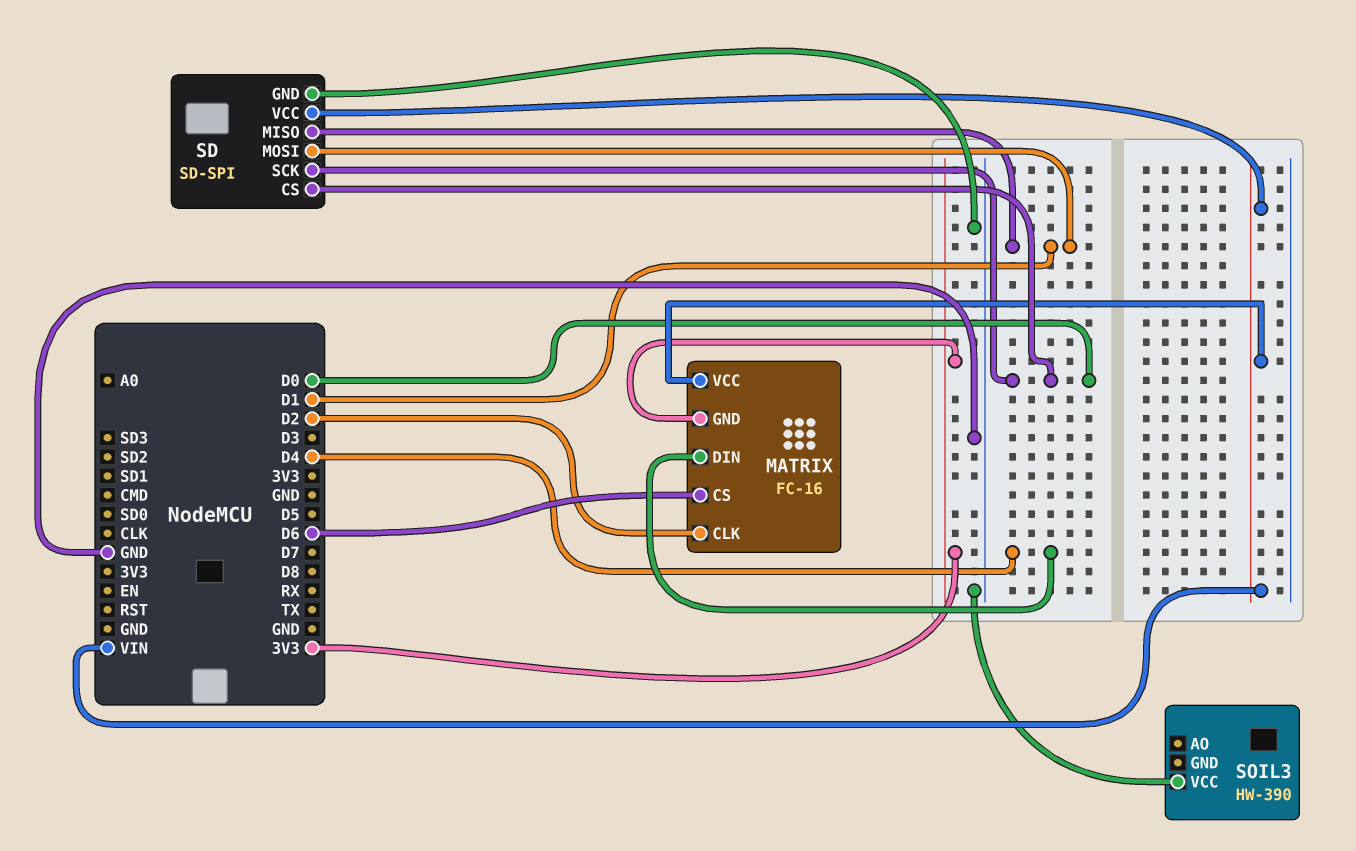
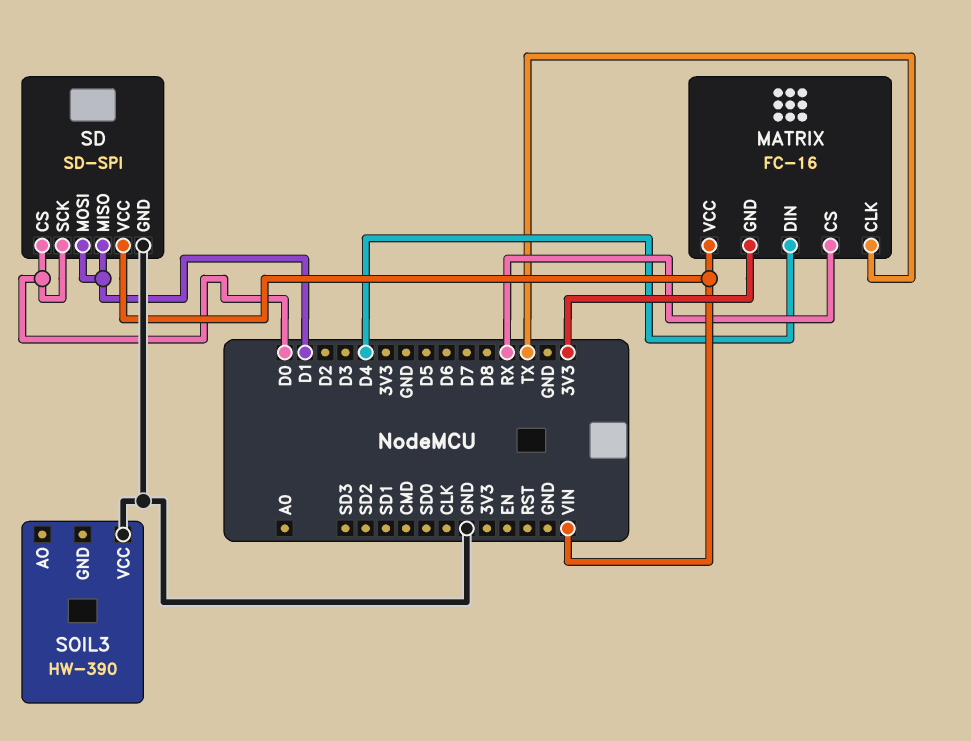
MATRIX pin CLK: D2 -> TX
MATRIX pin CS: D6 -> RX

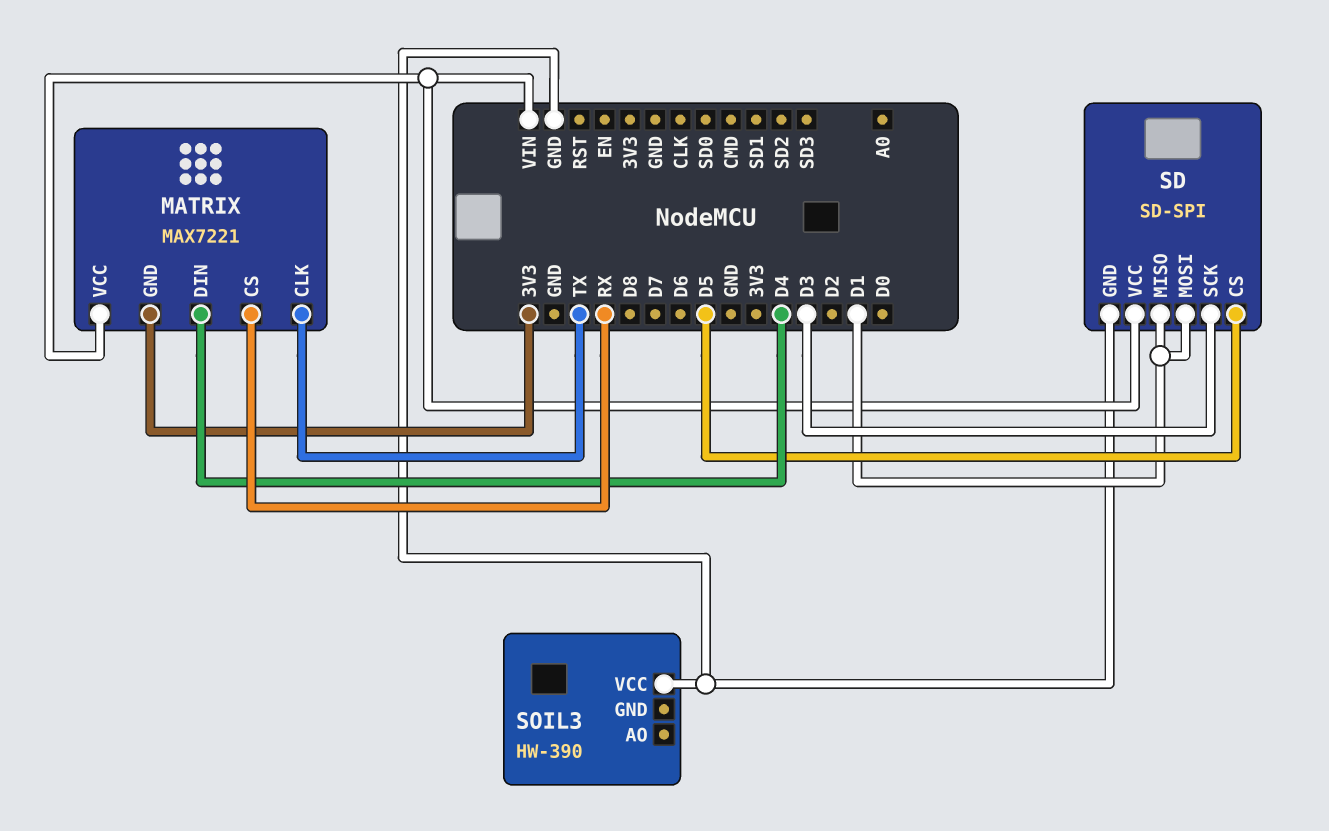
MATRIX: FC-16 -> MAX7221
SD pin CS: D0 -> D5
SD pin SCK: D0 -> D3

